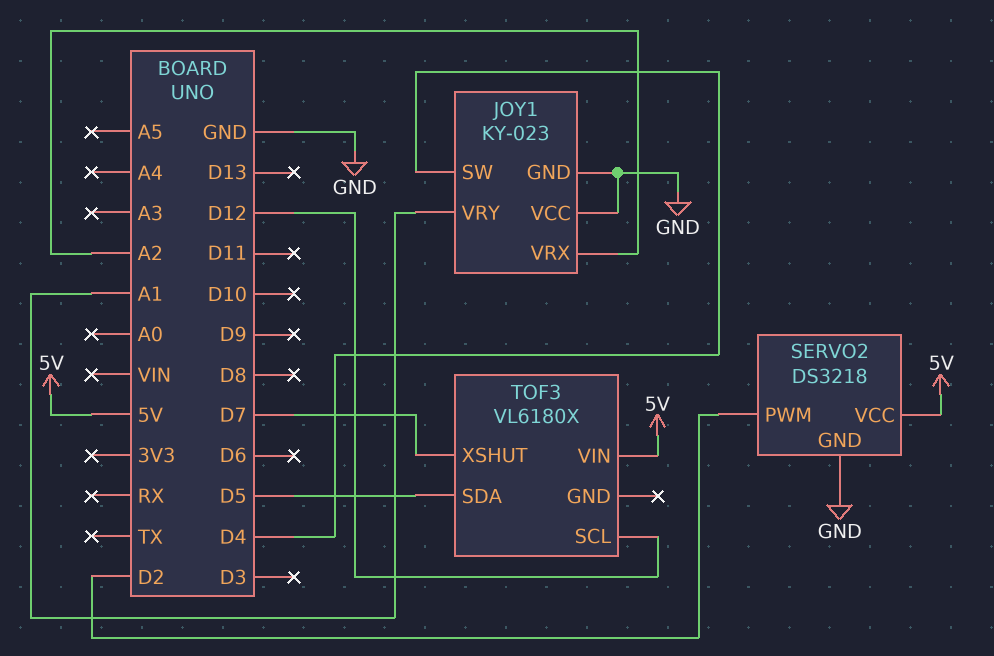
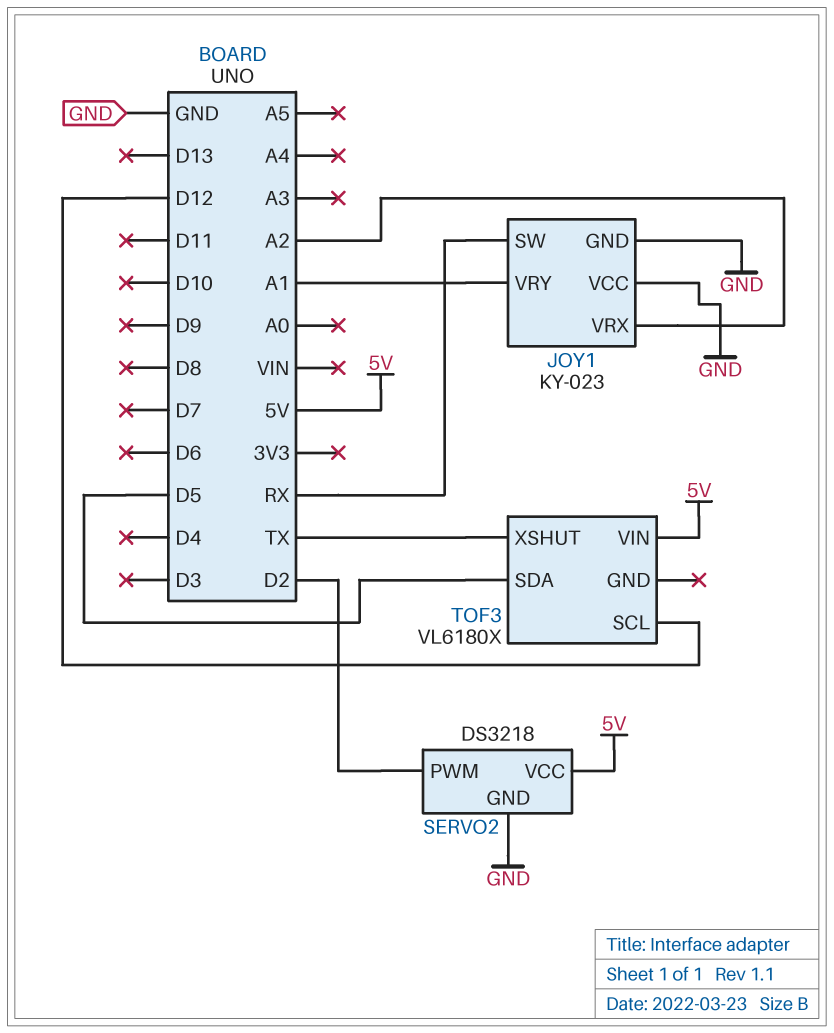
JOY1 pin SW: D4 -> RX
TOF3 pin XSHUT: D7 -> TX

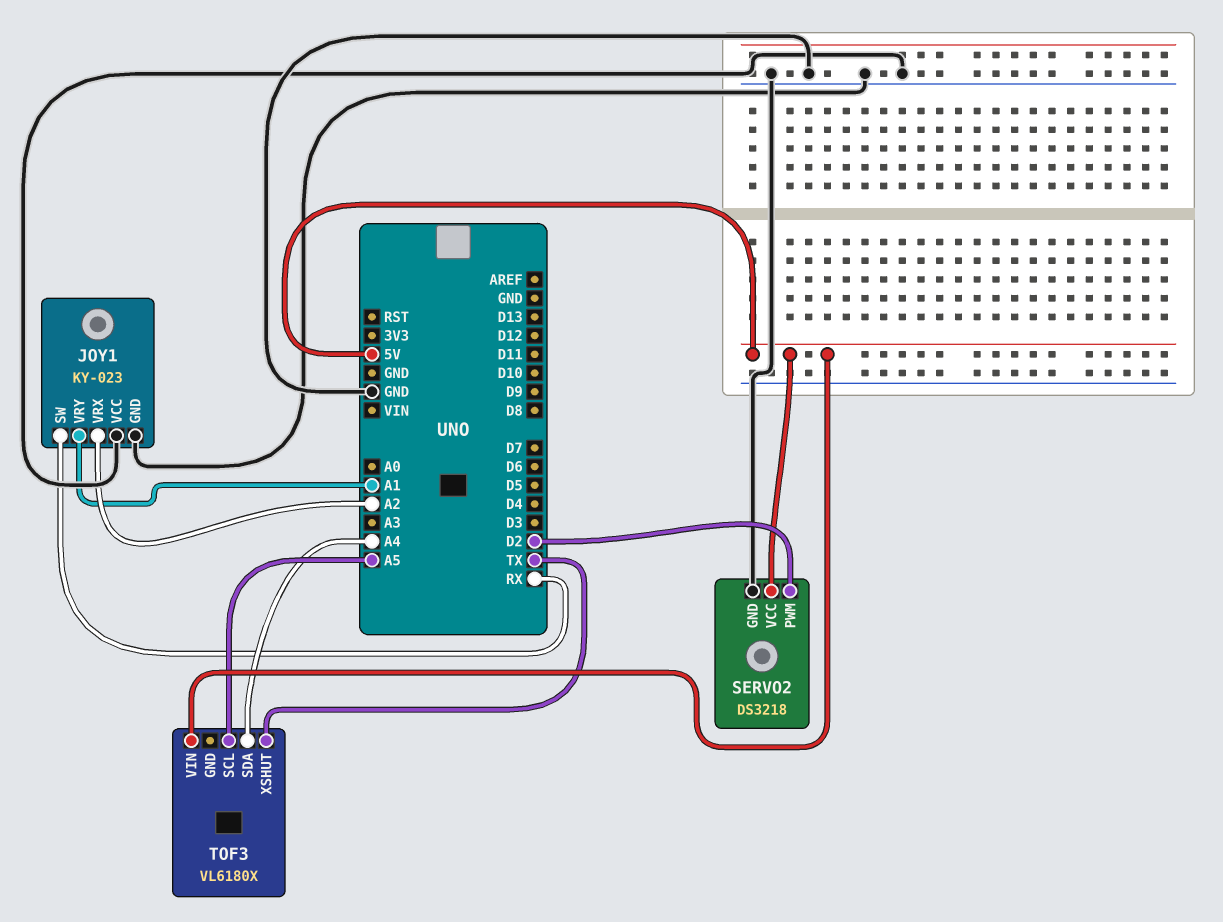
TOF3 pin SCL: D12 -> A5
TOF3 pin SDA: D5 -> A4

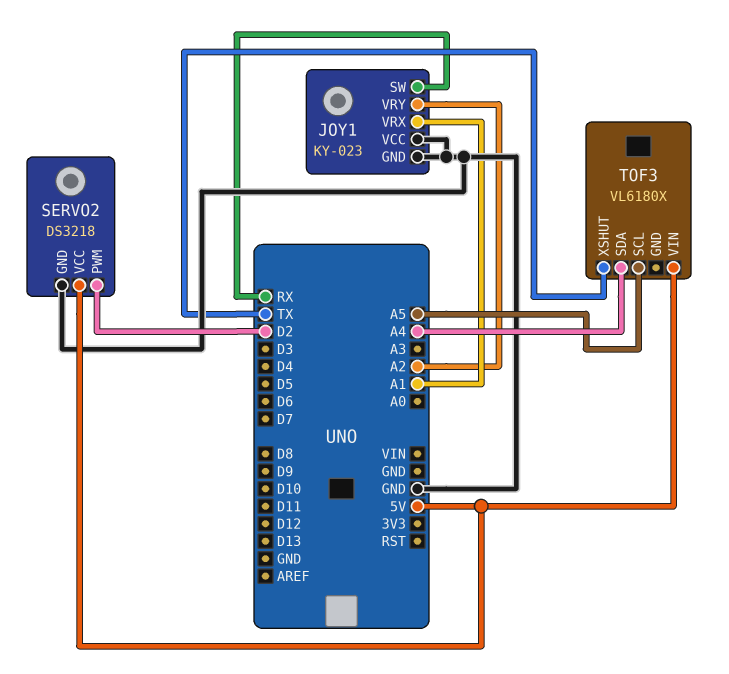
JOY1 pin VRX: A2 -> A1
JOY1 pin VRY: A1 -> A2

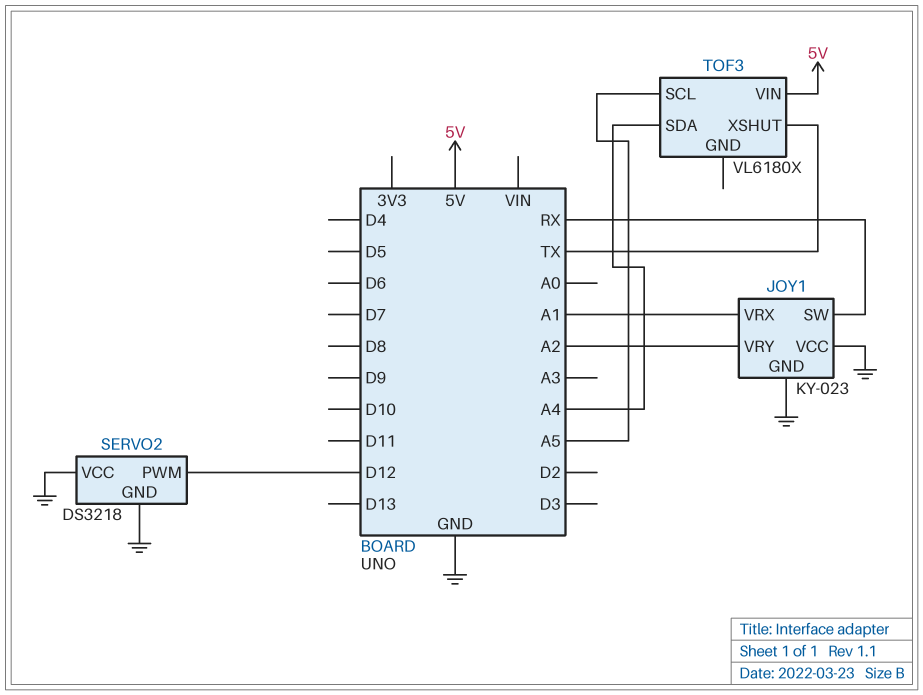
SERVO2 pin PWM: D2 -> D12
SERVO2 pin VCC: 5V -> GND

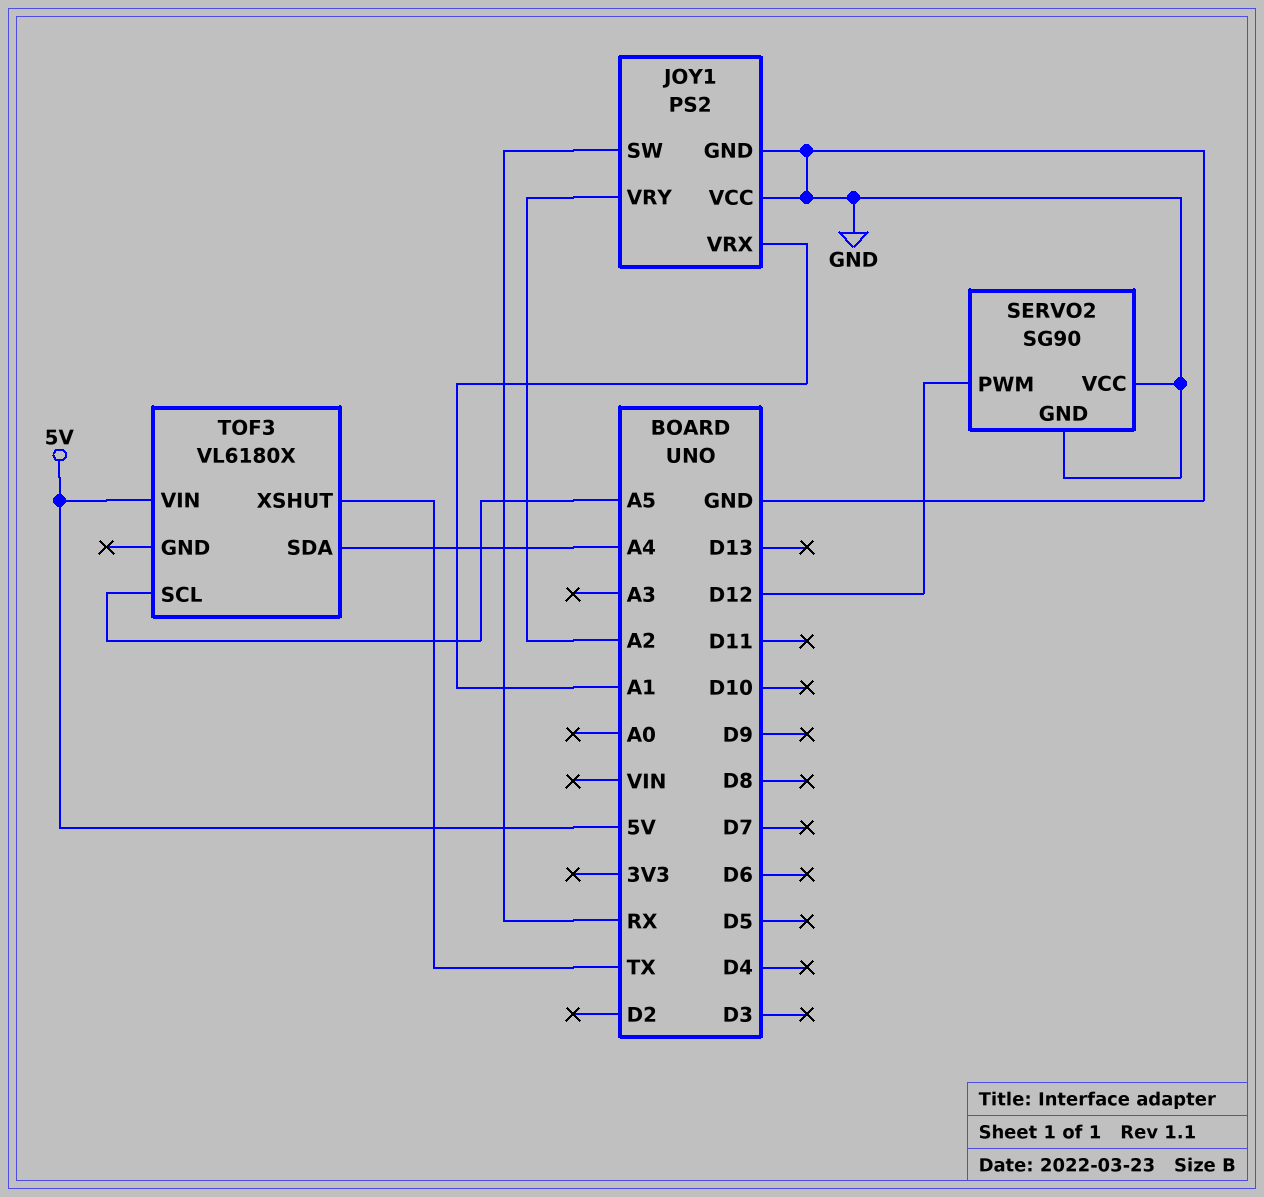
JOY1: KY-023 -> PS2
SERVO2: DS3218 -> SG90

